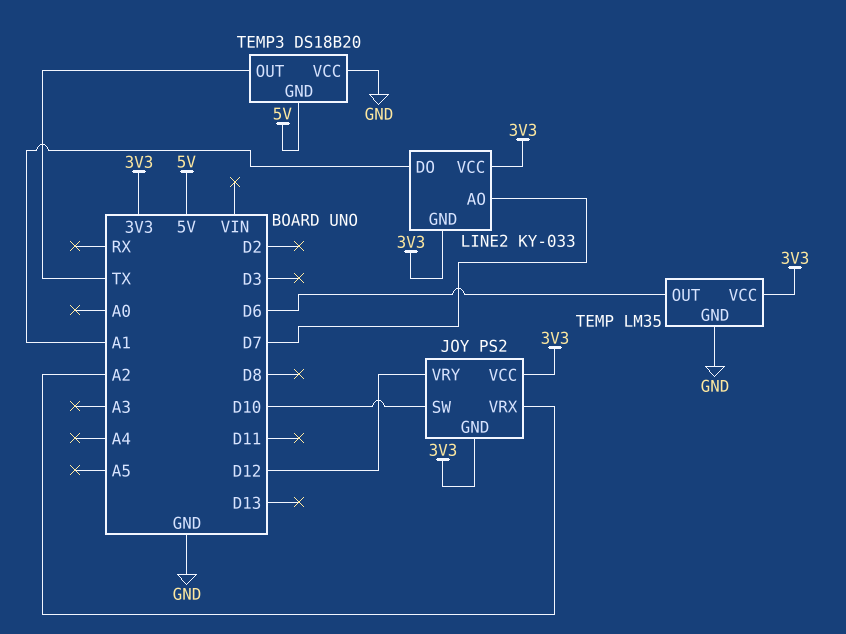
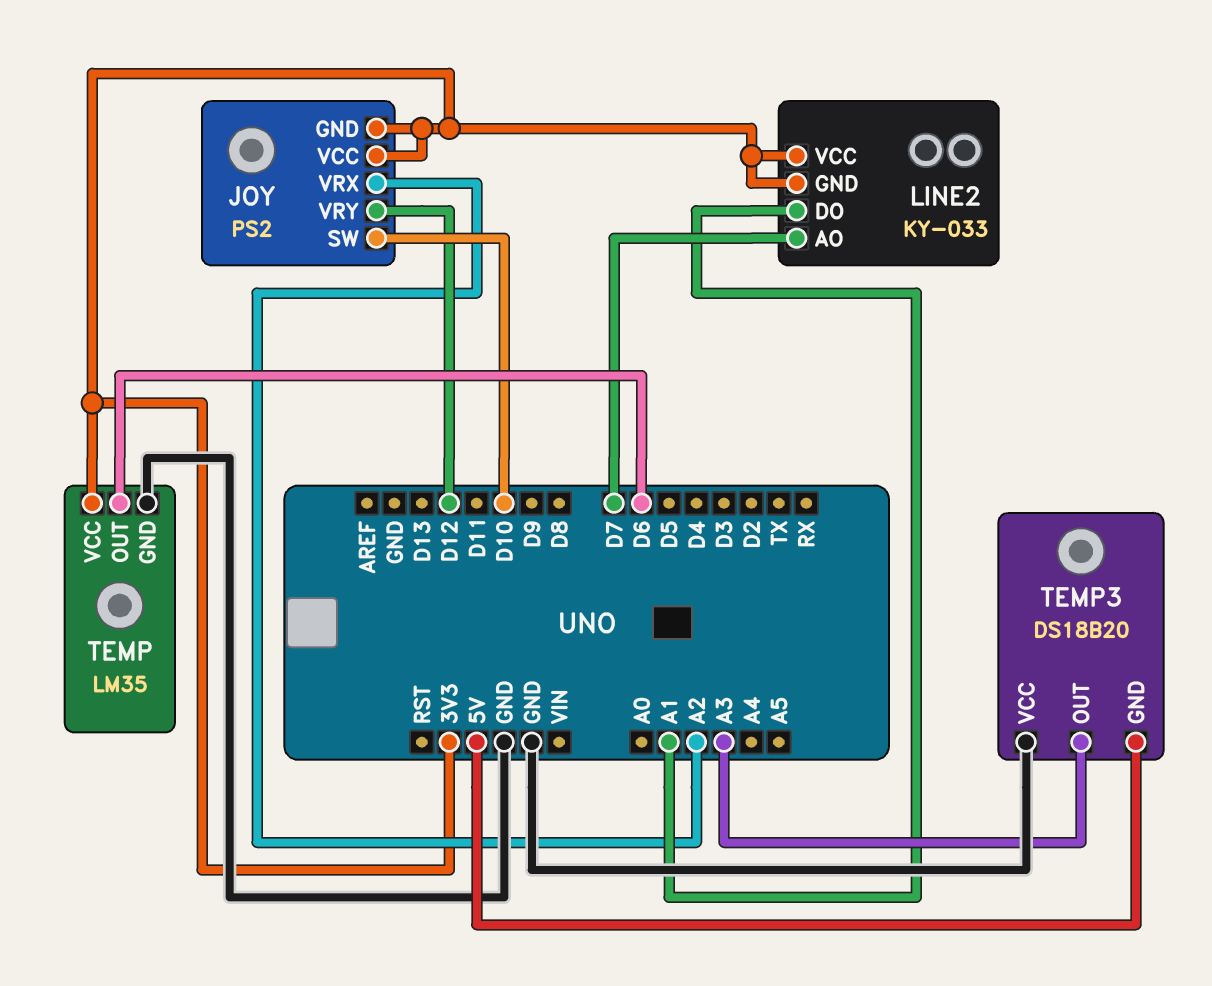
TEMP3 pin OUT: TX -> A3

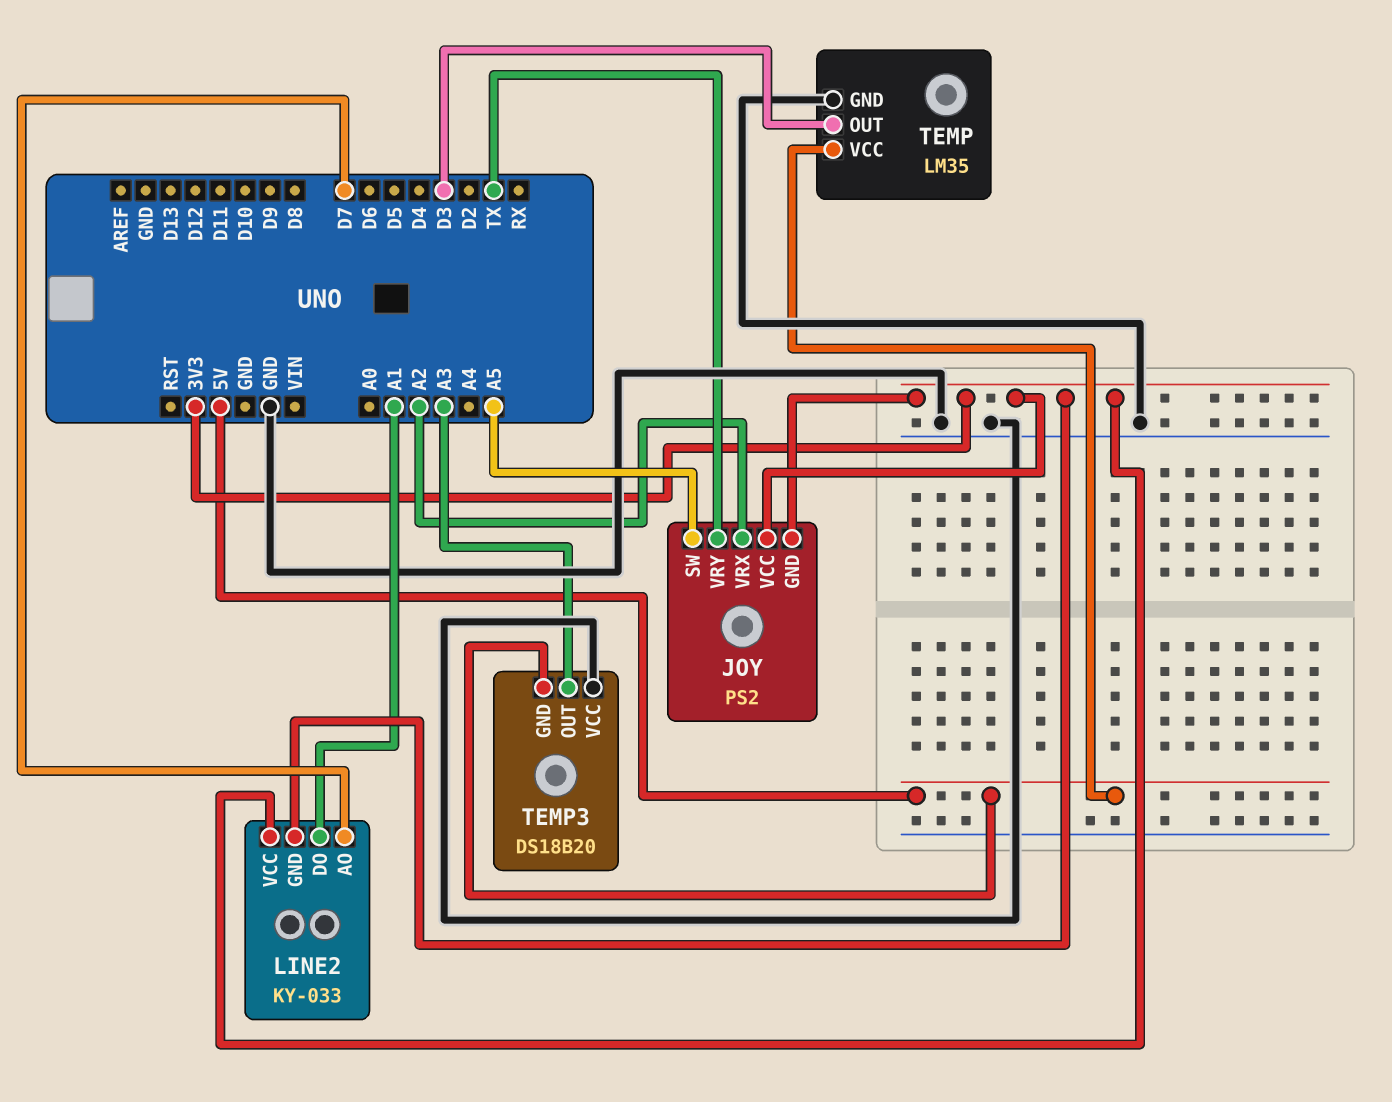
JOY pin SW: D10 -> A5
JOY pin VRY: D12 -> TX
TEMP pin OUT: D6 -> D3
TEMP pin VCC: 3V3 -> 5V

